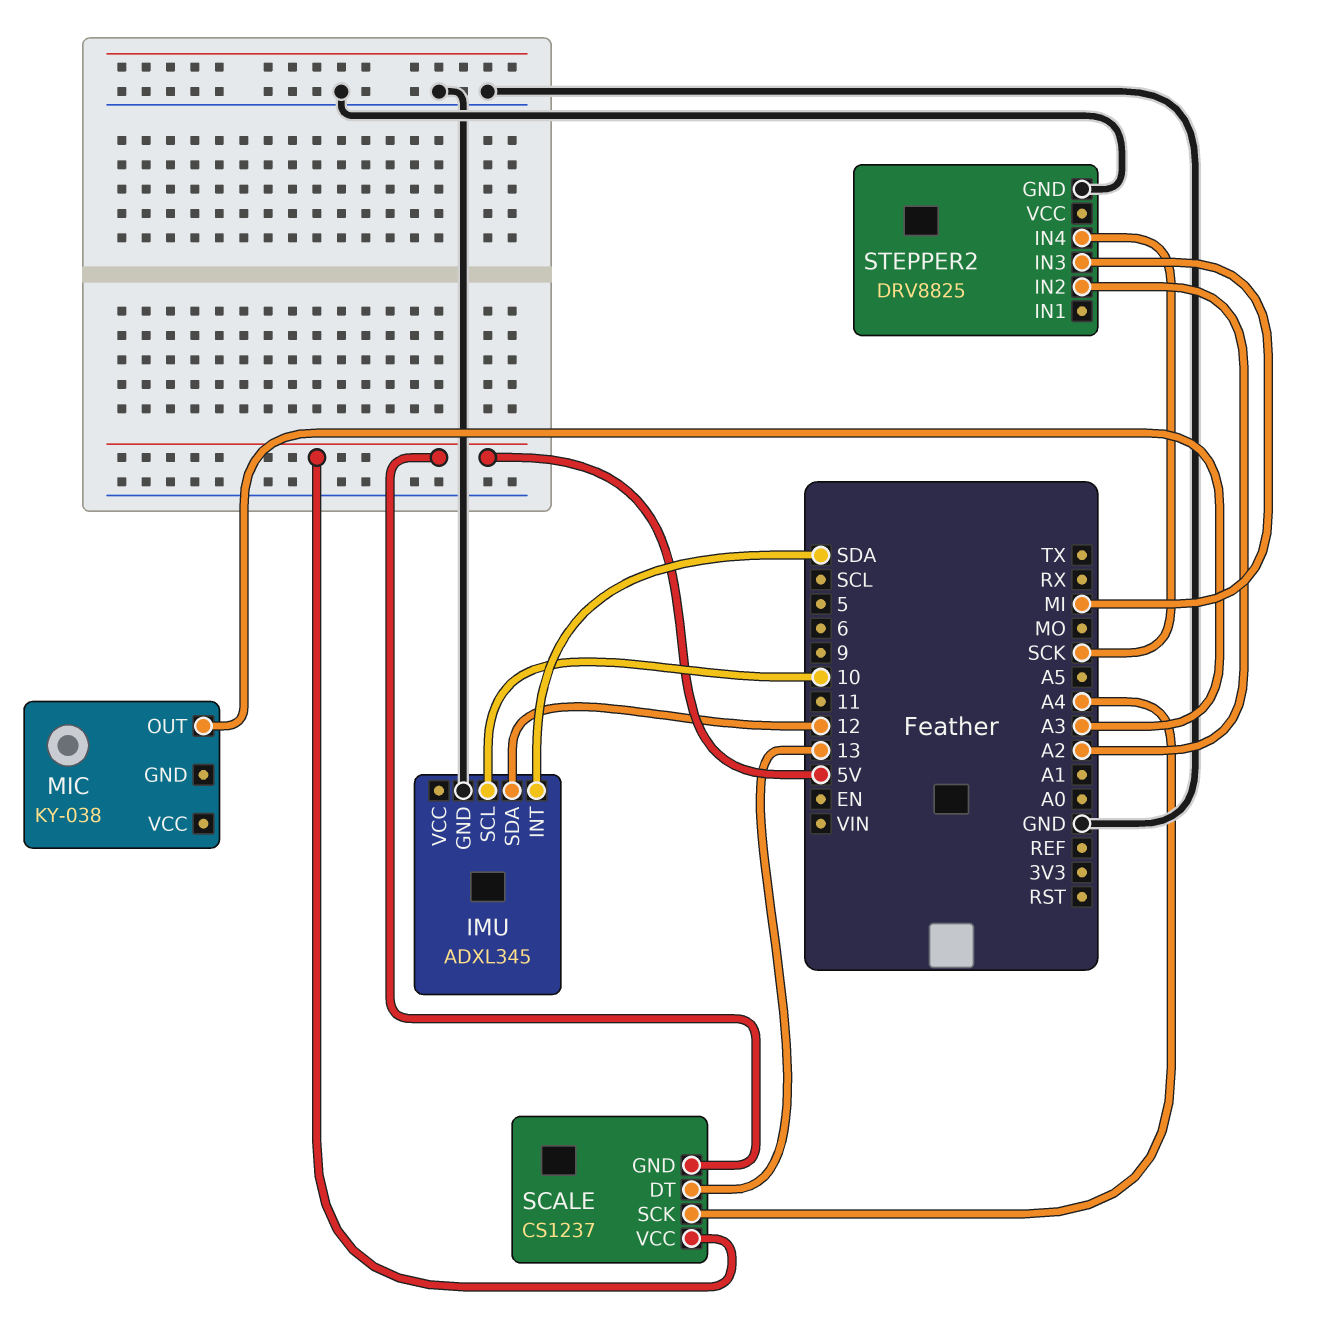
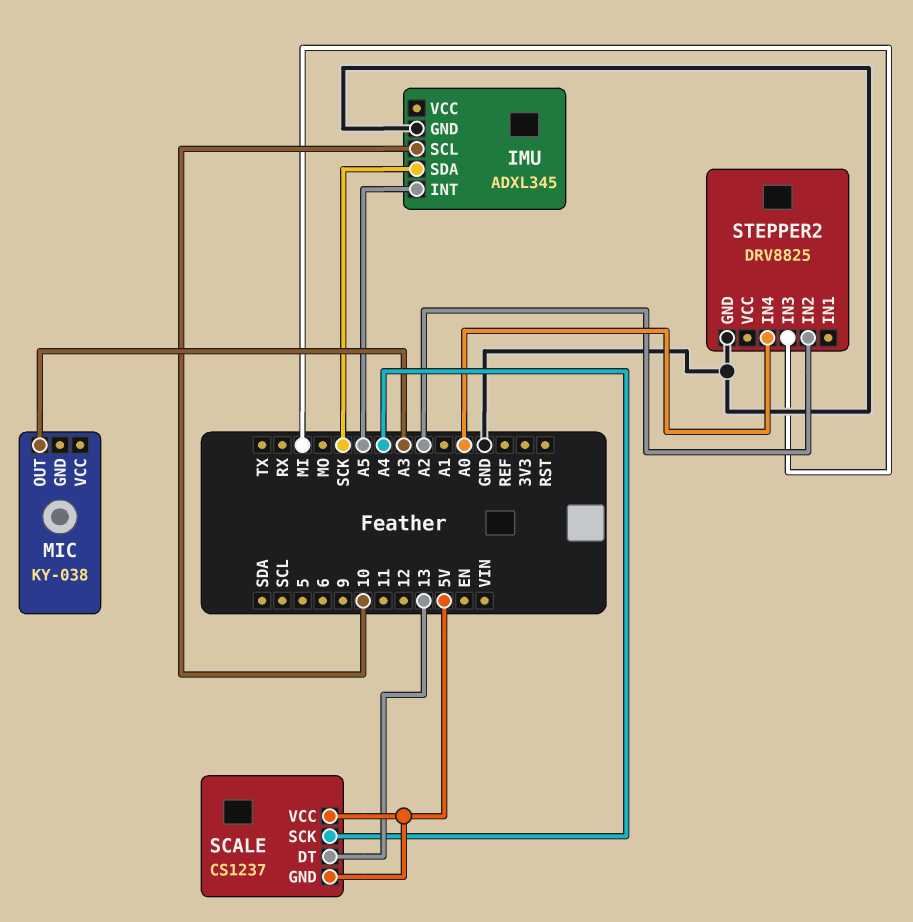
IMU pin INT: SDA -> A5
IMU pin SDA: 12 -> SCK
STEPPER2 pin IN4: SCK -> A0

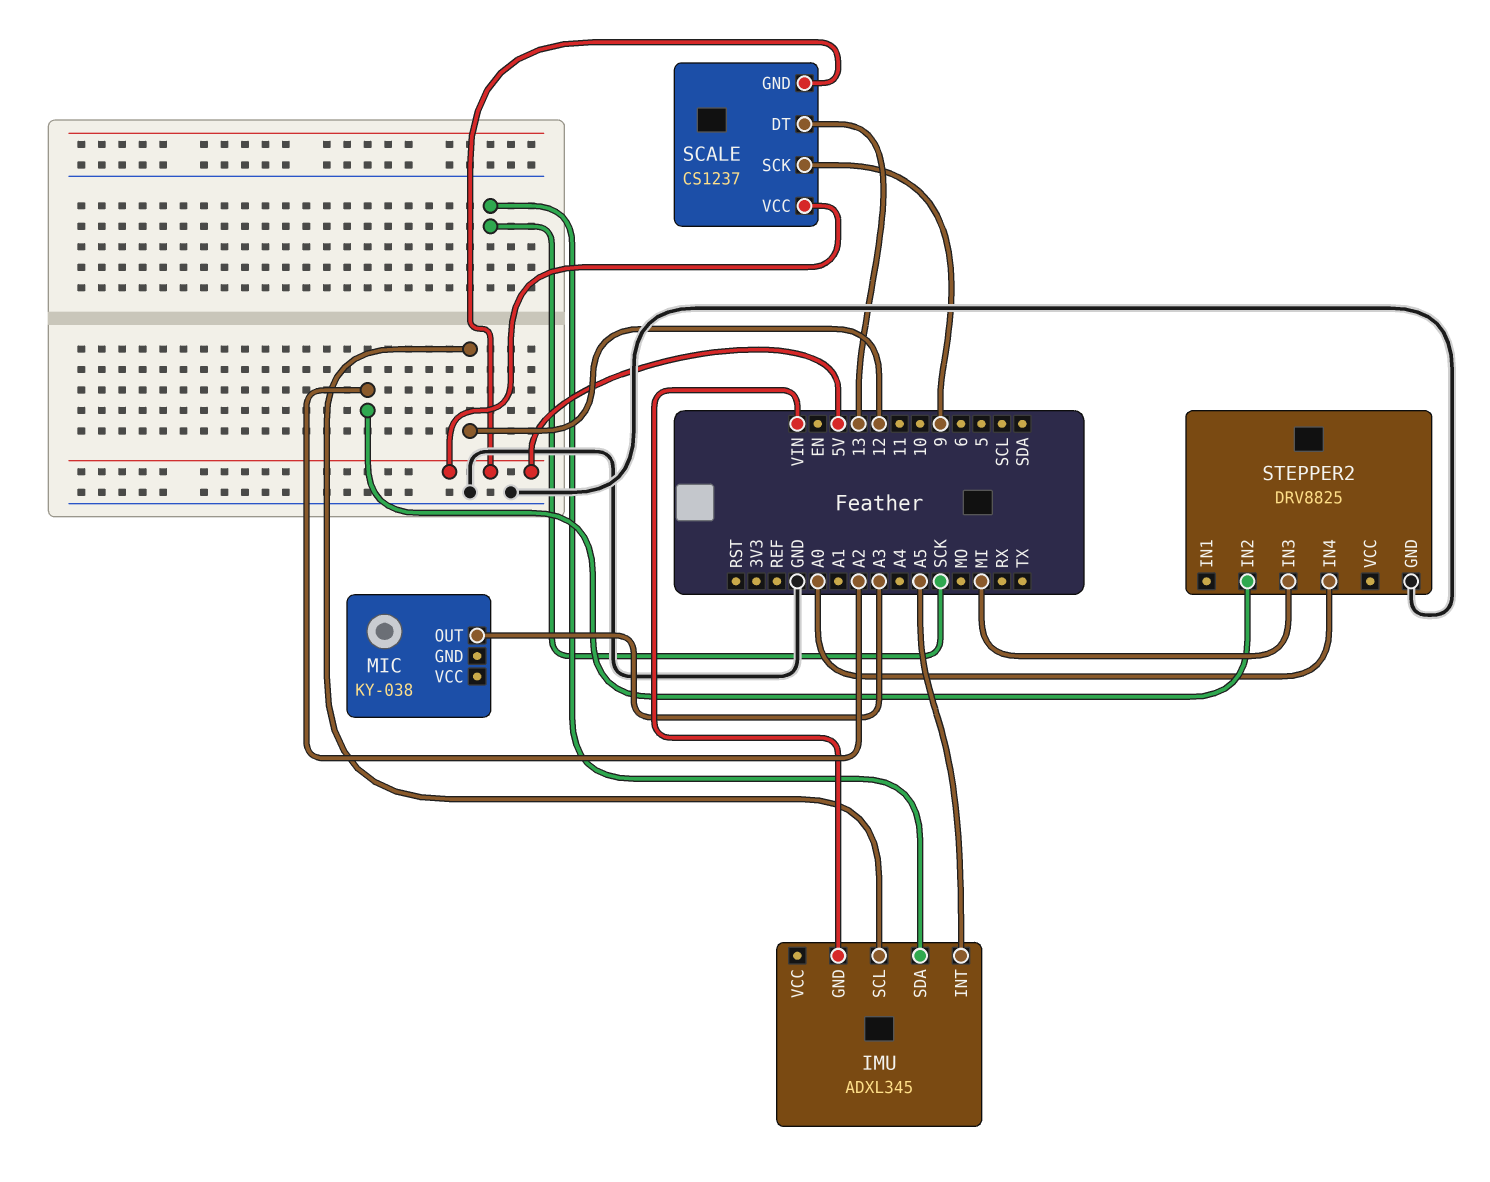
IMU pin GND: GND -> VIN
IMU pin SCL: 10 -> 12
SCALE pin SCK: A4 -> 9

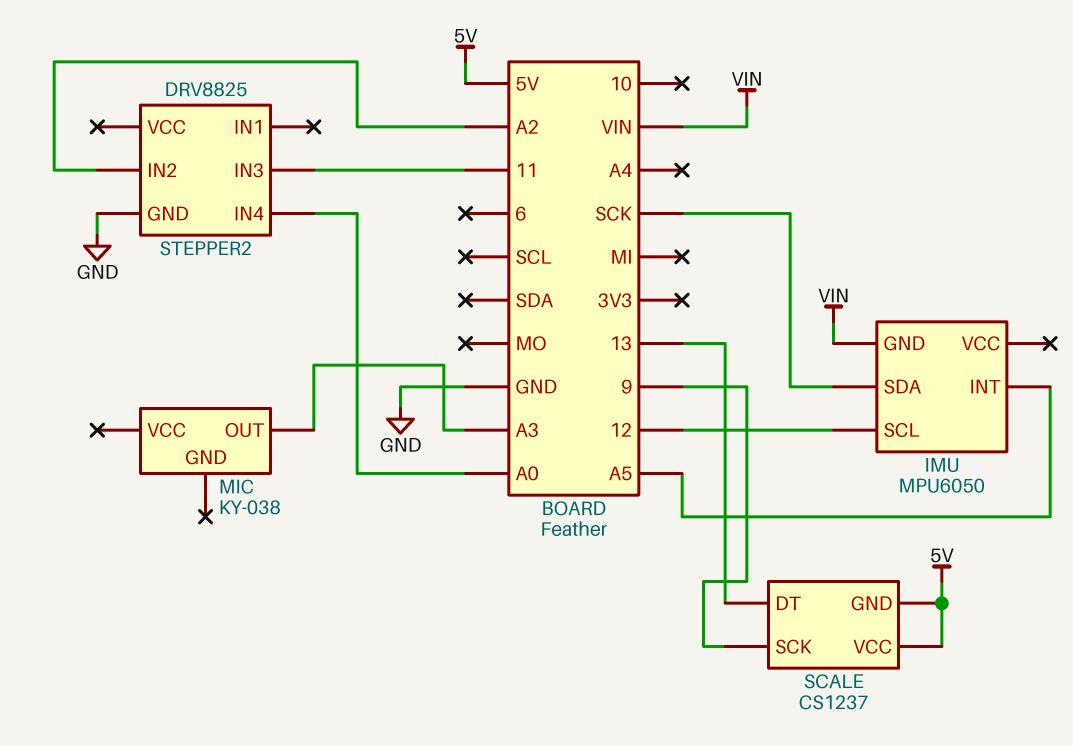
IMU: ADXL345 -> MPU6050
STEPPER2 pin IN3: MI -> 11

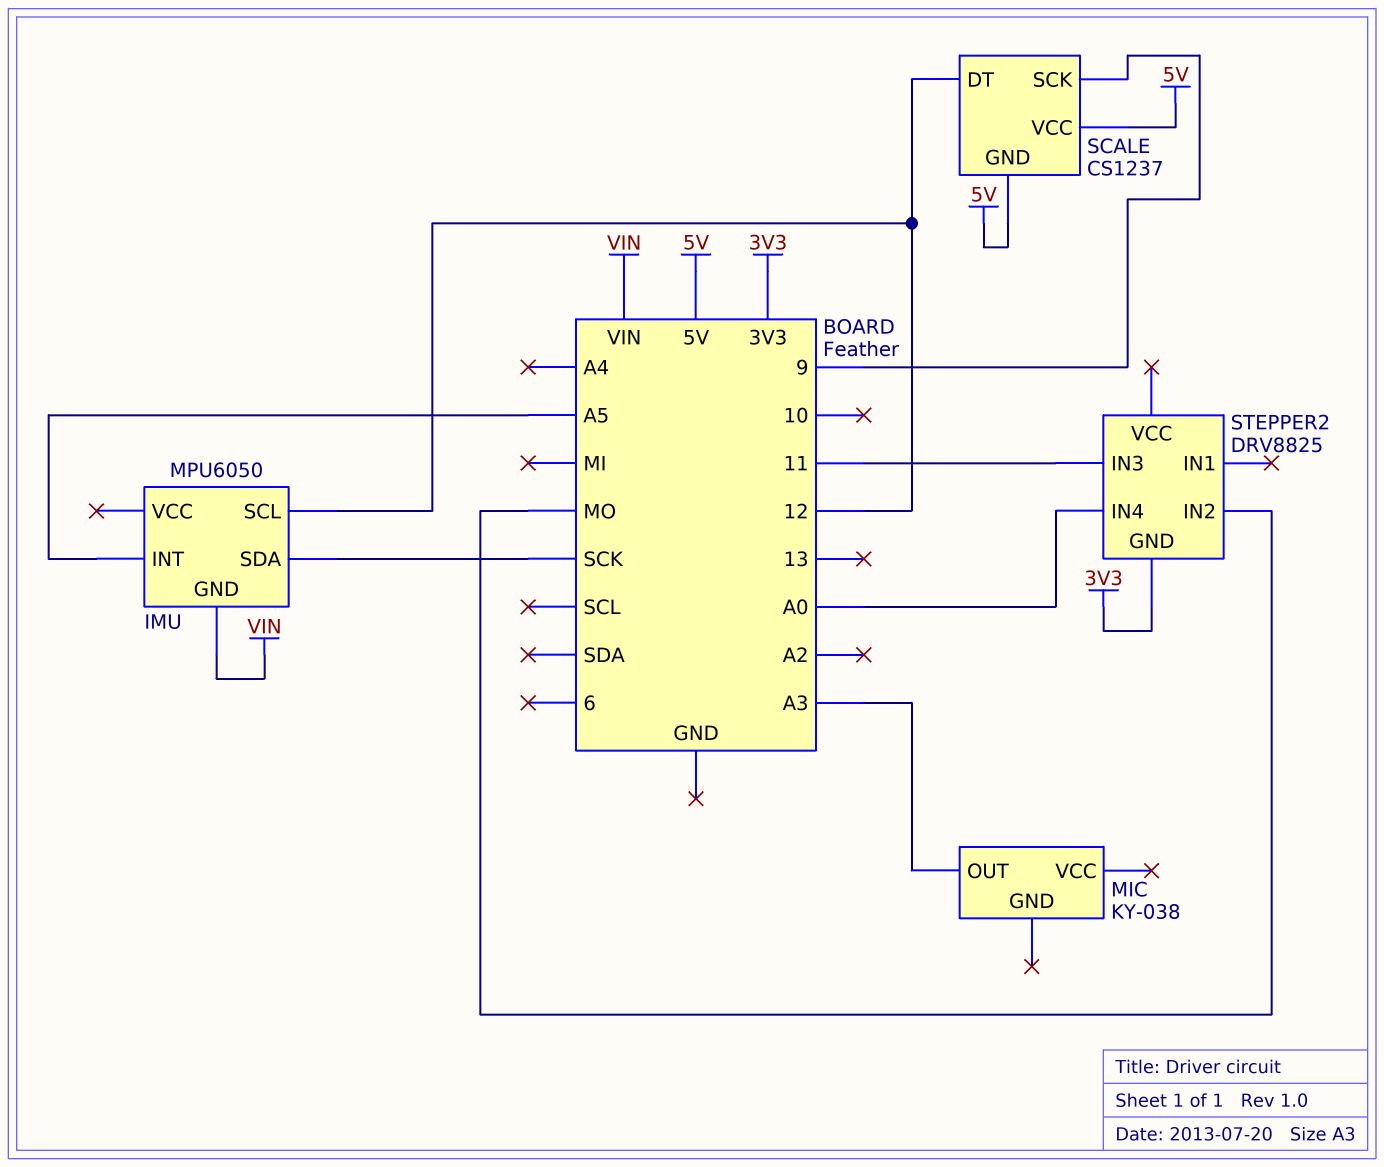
SCALE pin DT: 13 -> 12
STEPPER2 pin GND: GND -> 3V3
STEPPER2 pin IN2: A2 -> MO

